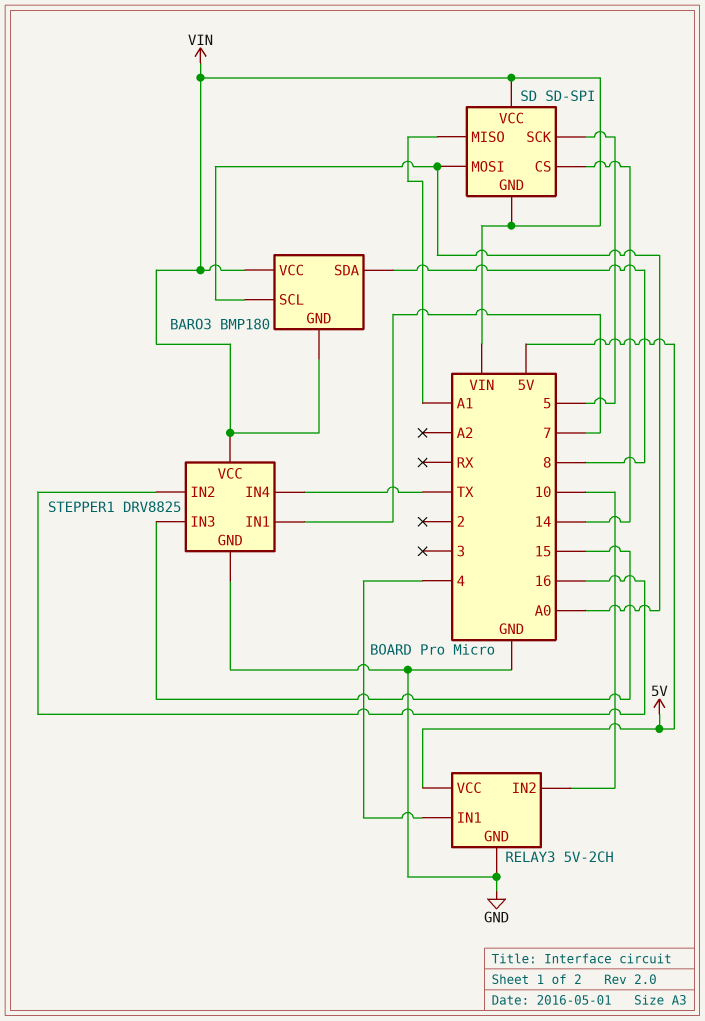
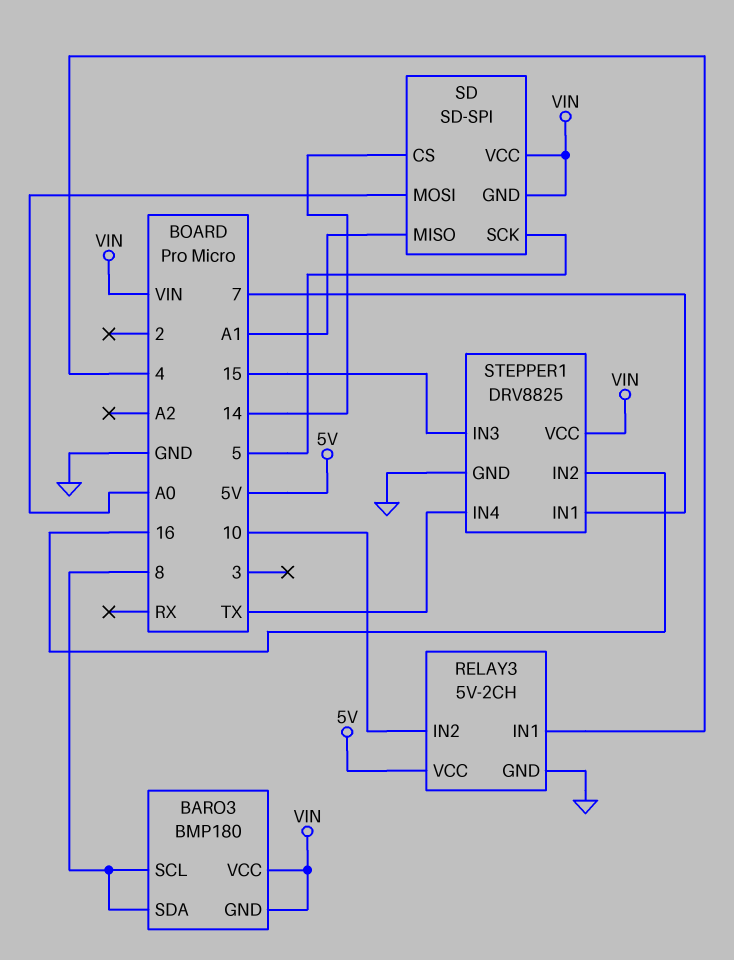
BARO3 pin SCL: A0 -> 8

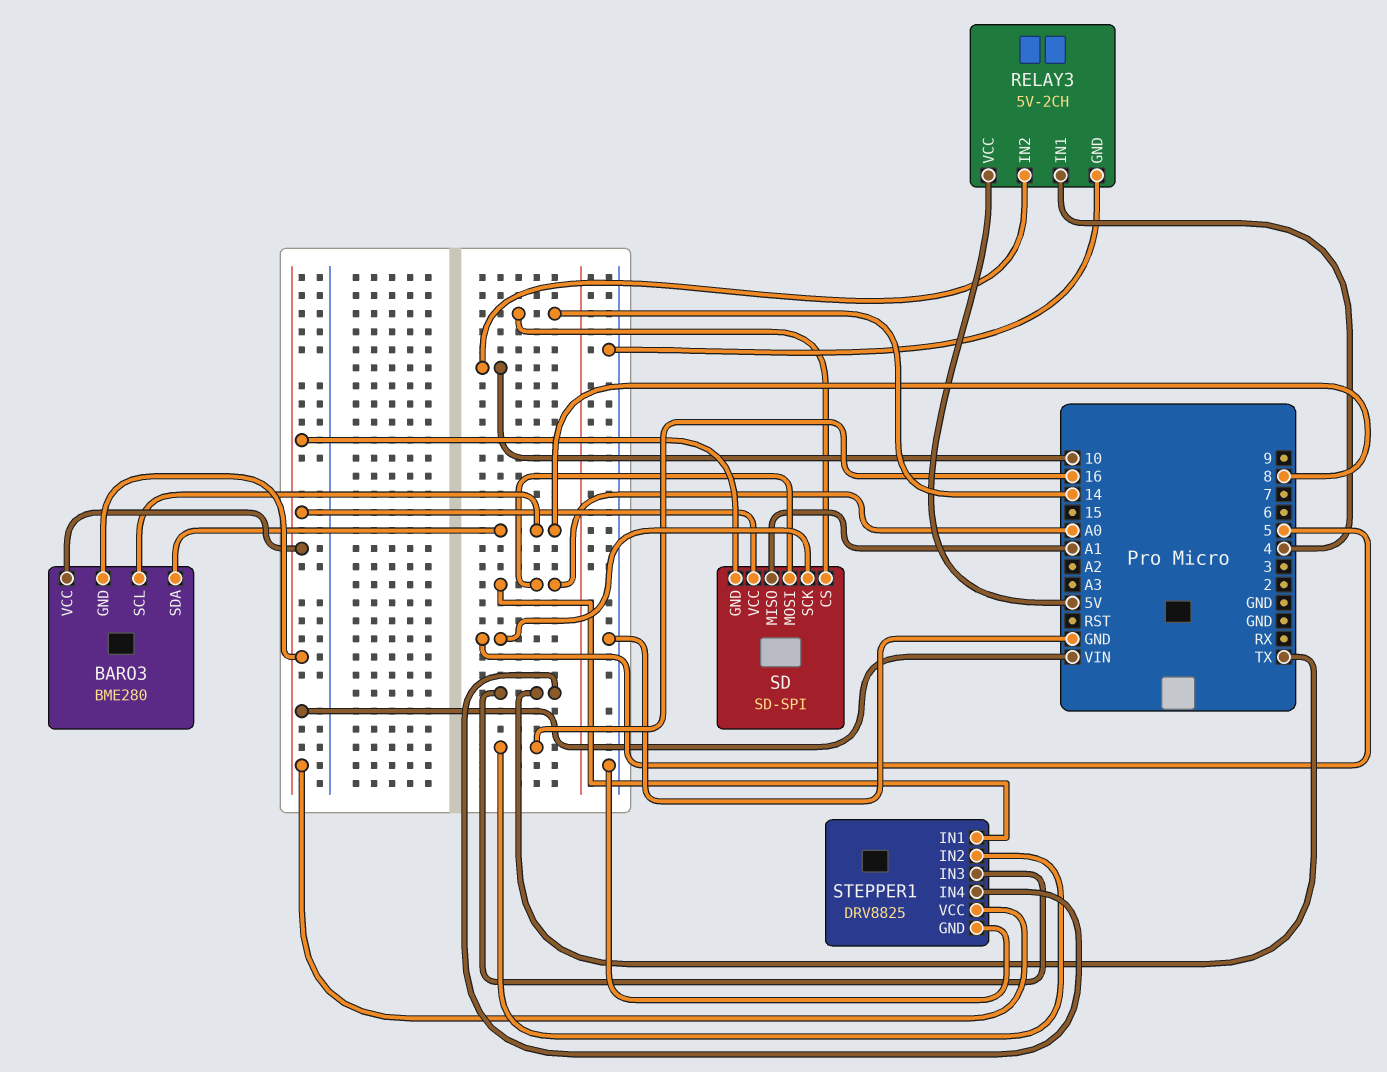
BARO3: BMP180 -> BME280
STEPPER1 pin IN1: 7 -> A0
STEPPER1 pin IN3: 15 -> TX

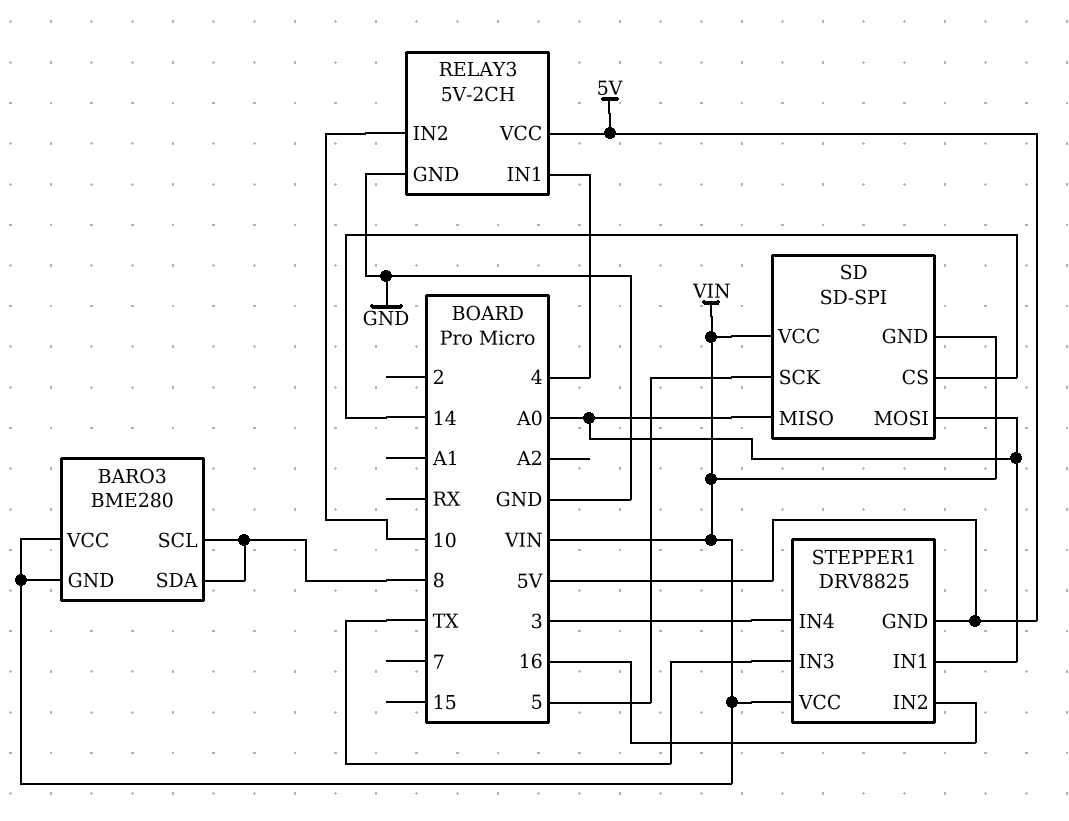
SD pin MISO: A1 -> A0
STEPPER1 pin GND: GND -> 5V
STEPPER1 pin IN4: TX -> 3

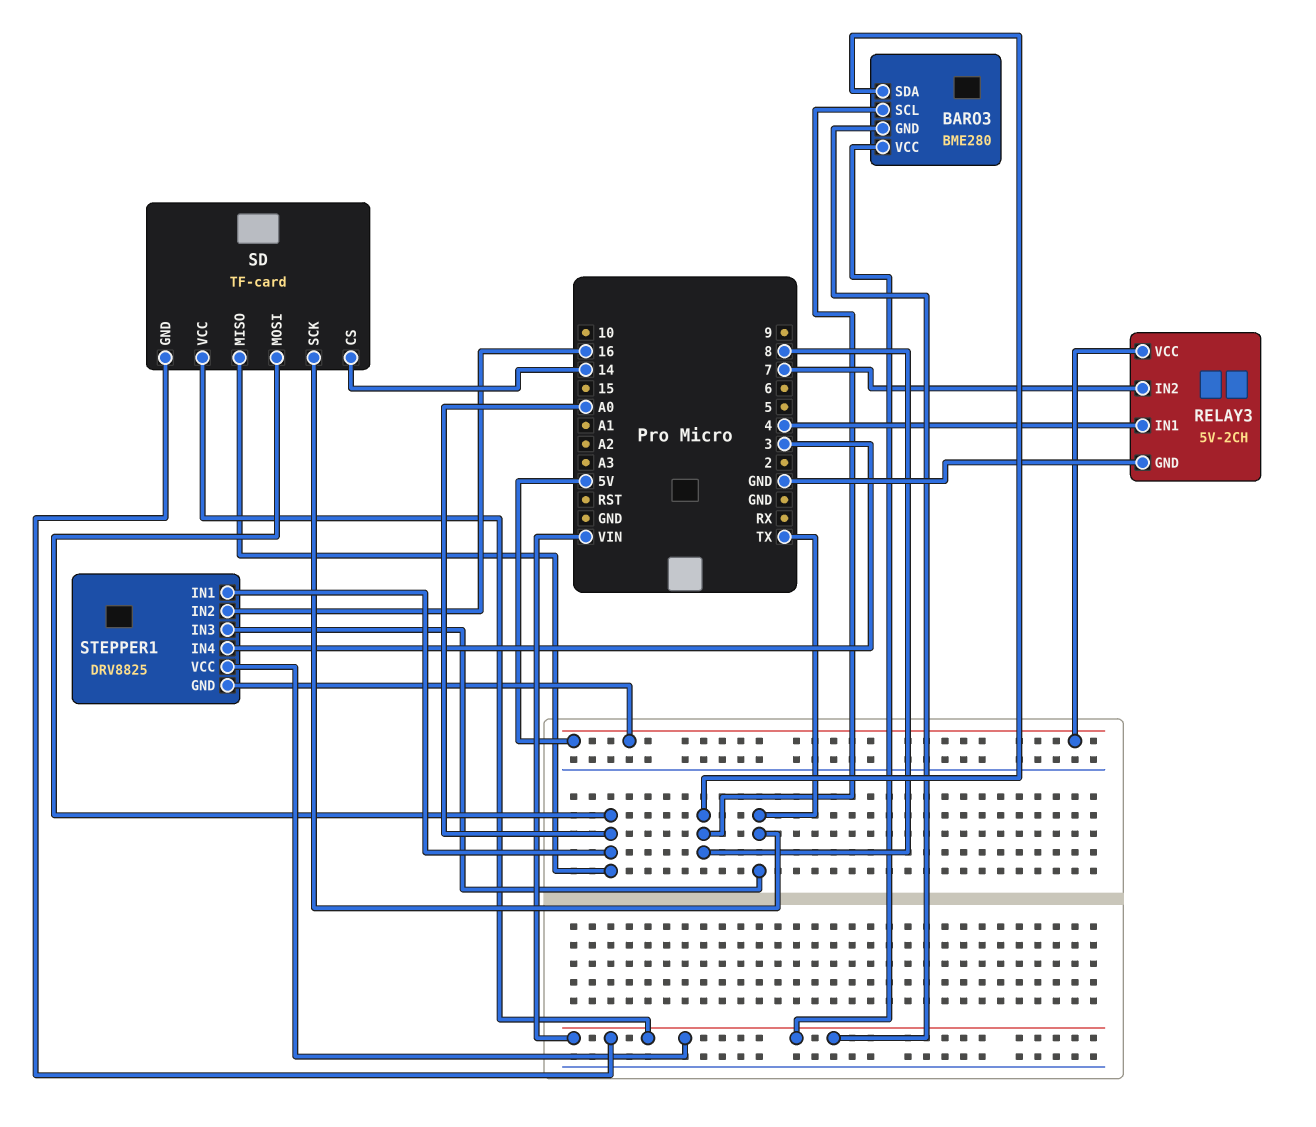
RELAY3 pin IN2: 10 -> 7
SD: SD-SPI -> TF-card
SD pin SCK: 5 -> TX

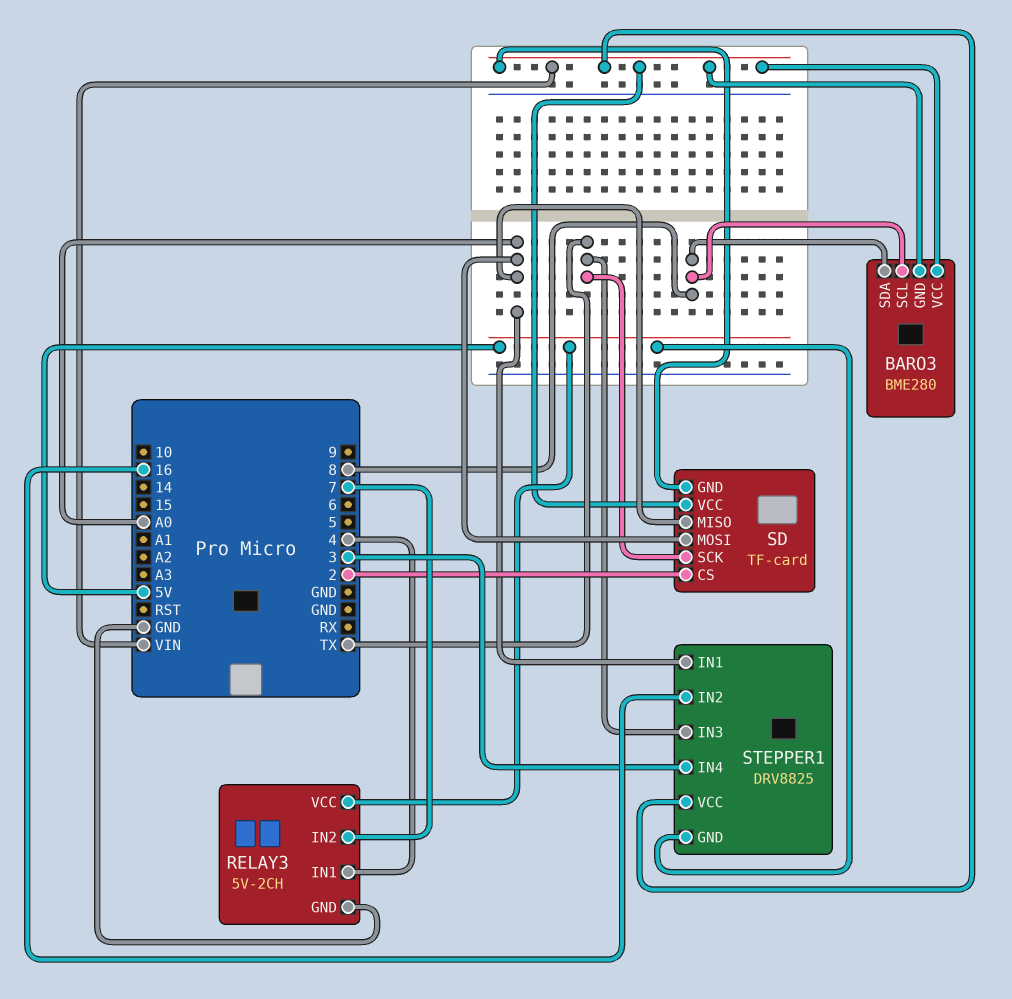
SD pin CS: 14 -> 2

